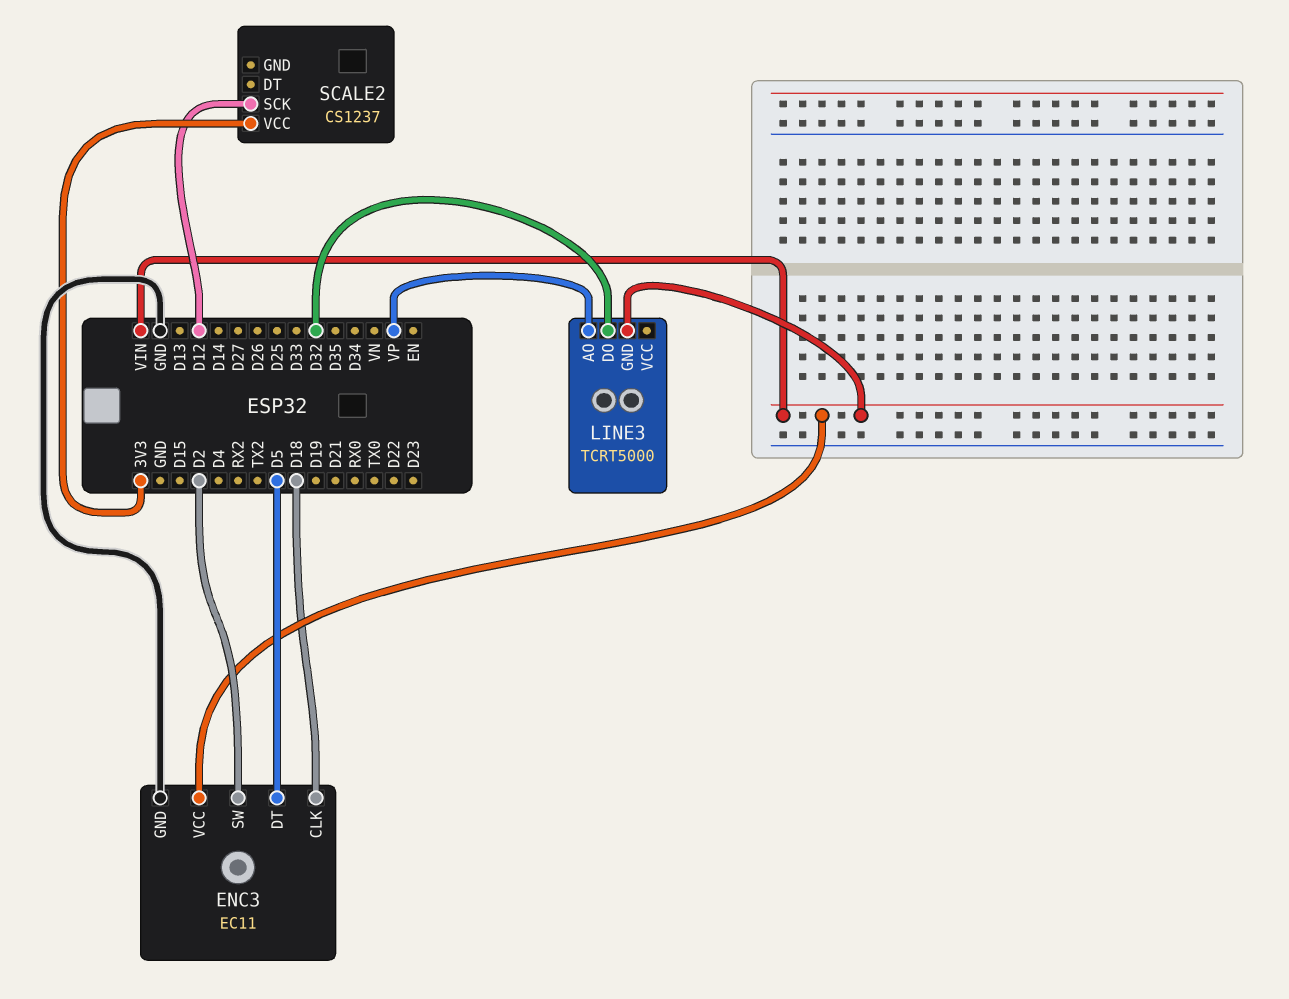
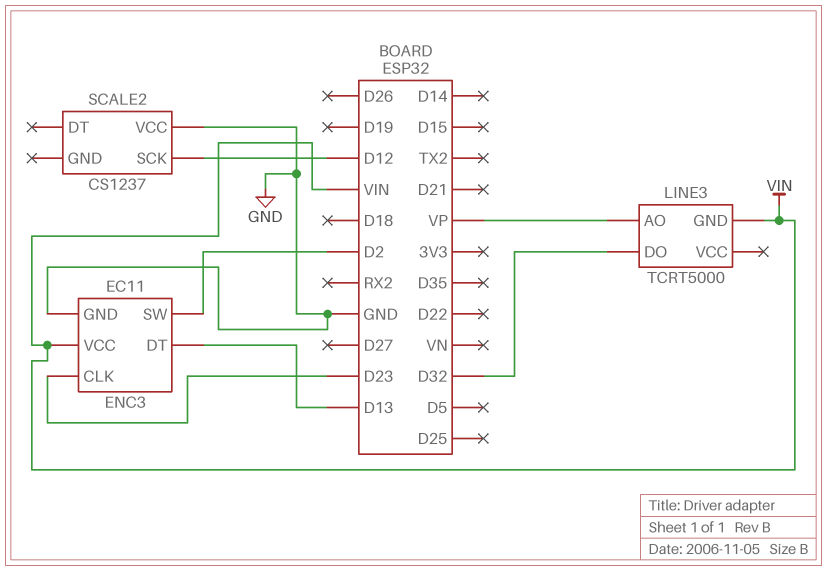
ENC3 pin CLK: D18 -> D23
ENC3 pin DT: D5 -> D13
SCALE2 pin VCC: 3V3 -> GND

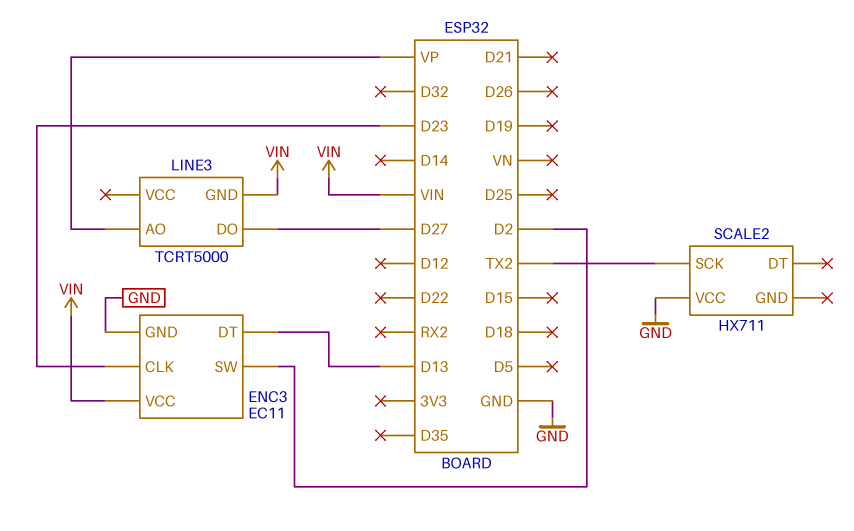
LINE3 pin DO: D32 -> D27
SCALE2: CS1237 -> HX711
SCALE2 pin SCK: D12 -> TX2

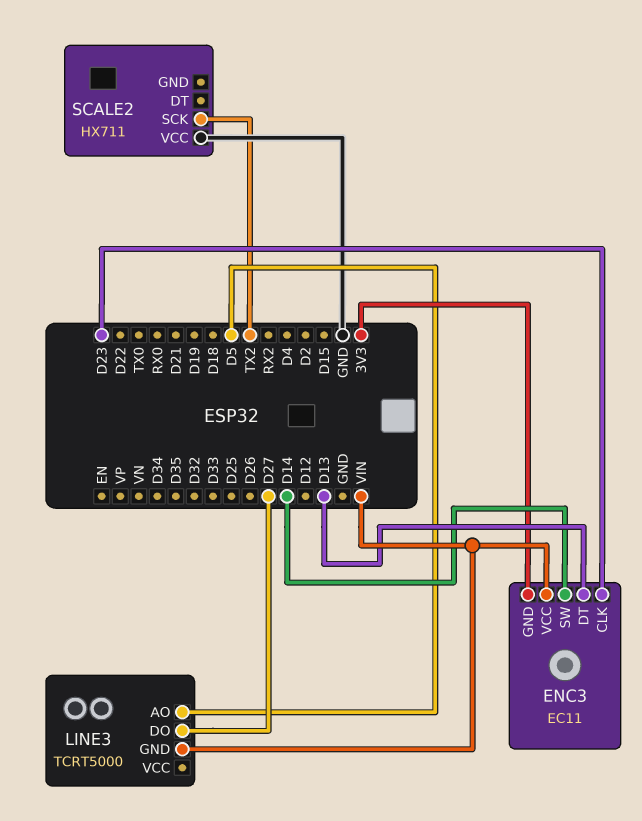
ENC3 pin GND: GND -> 3V3
ENC3 pin SW: D2 -> D14
LINE3 pin AO: VP -> D5

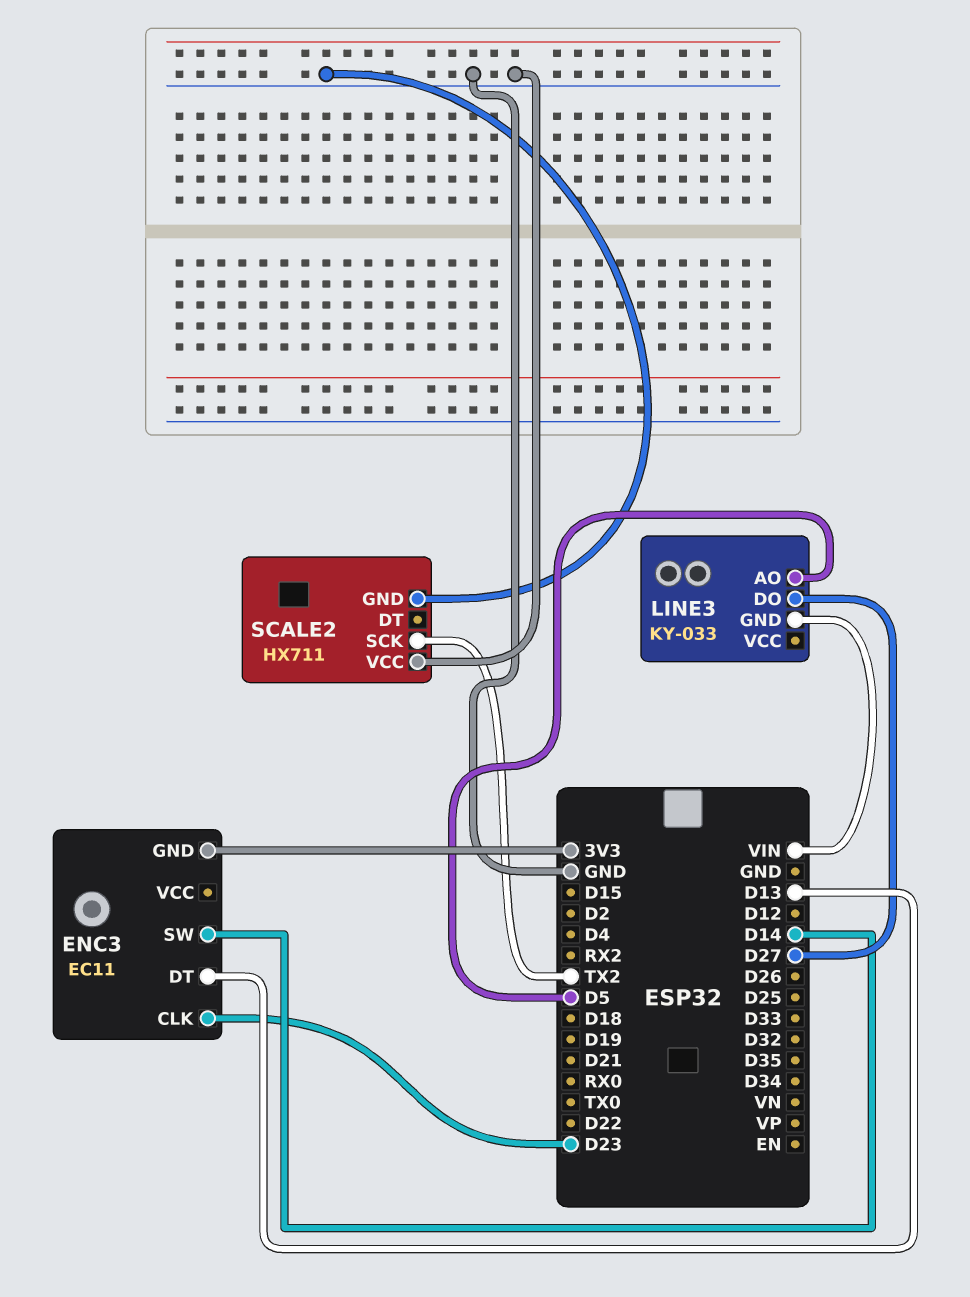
ENC3 pin VCC: VIN -> none
LINE3: TCRT5000 -> KY-033
SCALE2 pin GND: none -> GND

